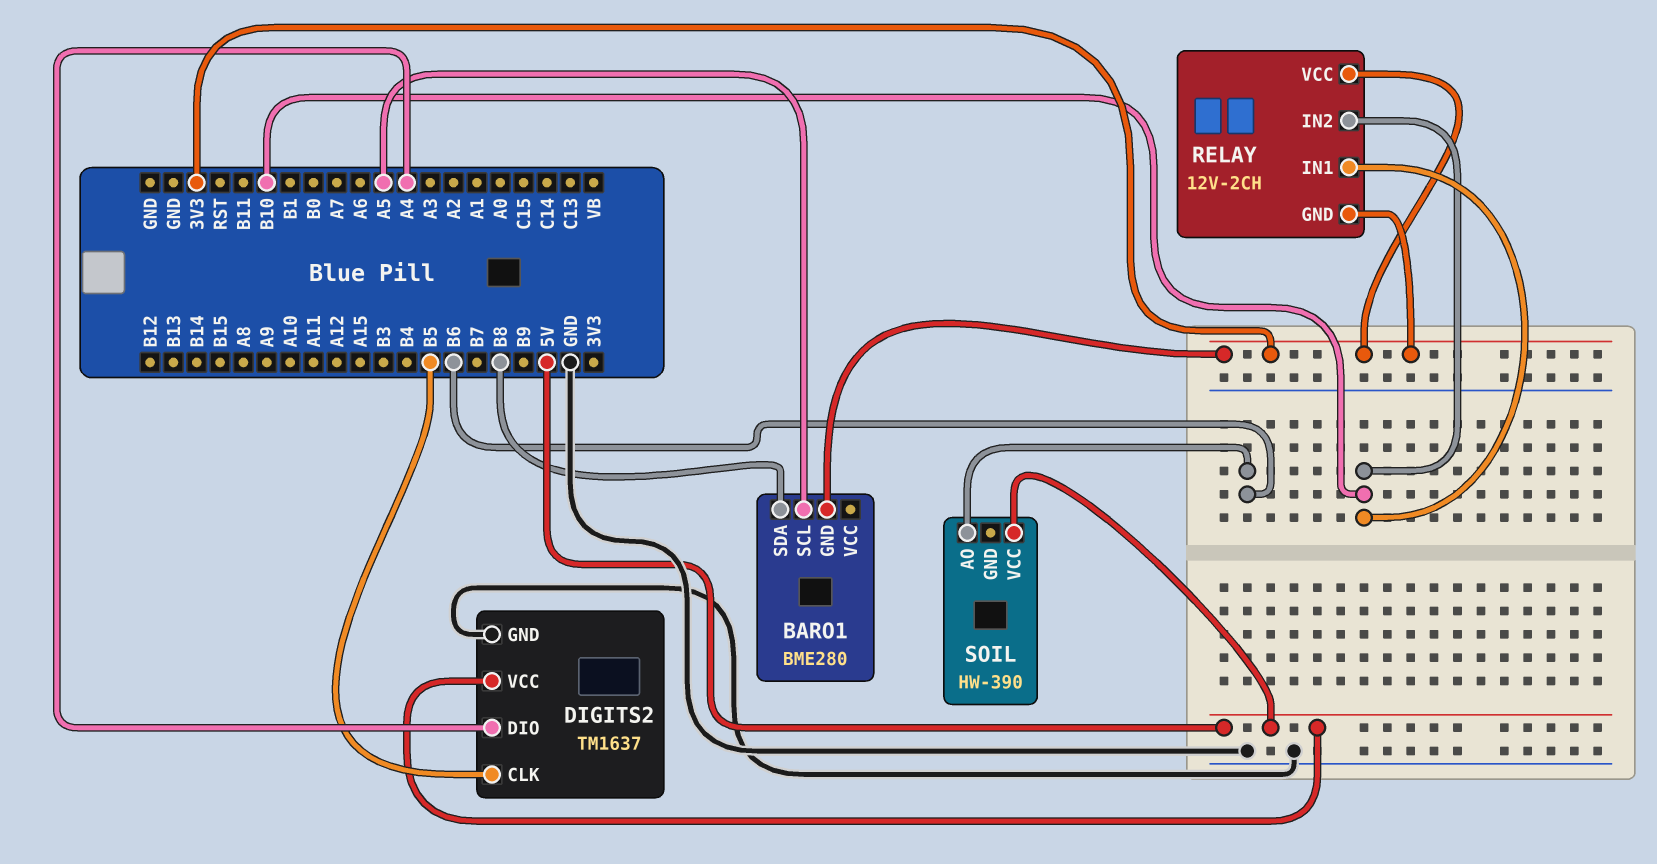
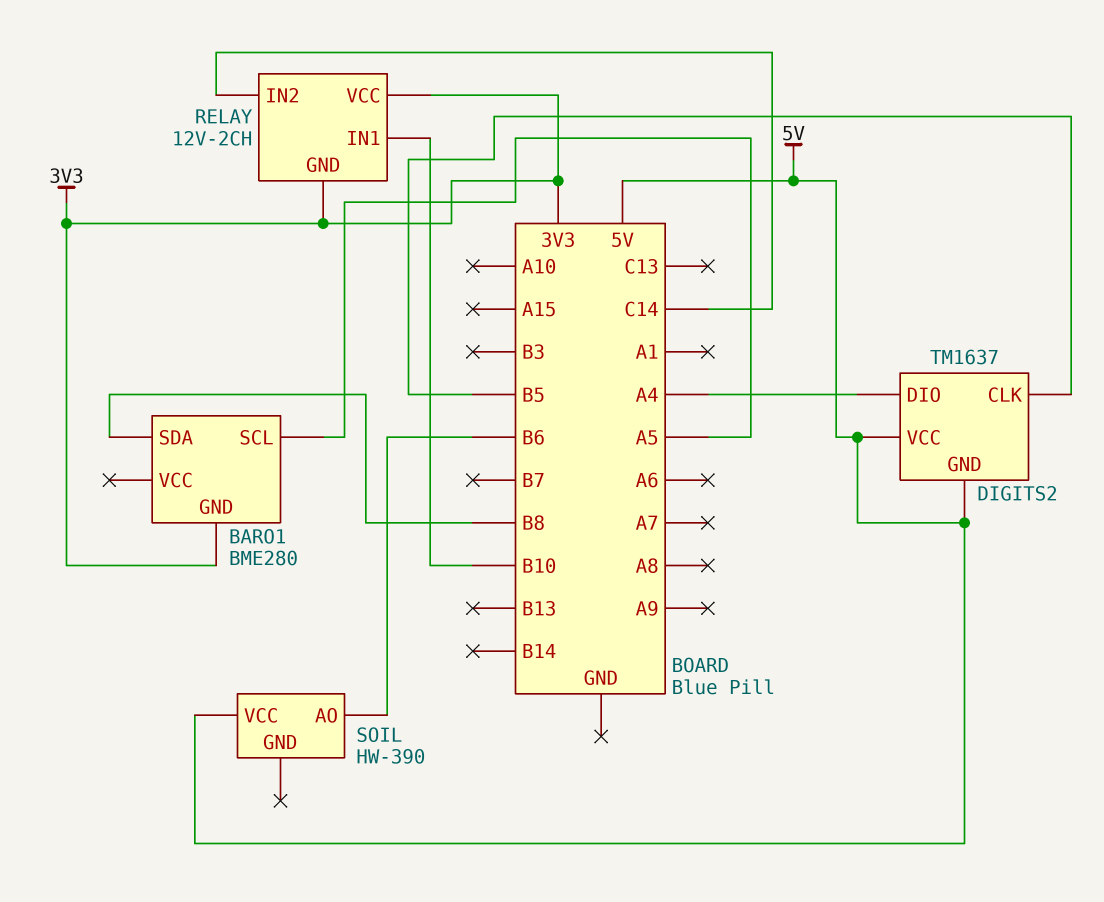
DIGITS2 pin GND: GND -> 5V
RELAY pin IN2: B10 -> C14

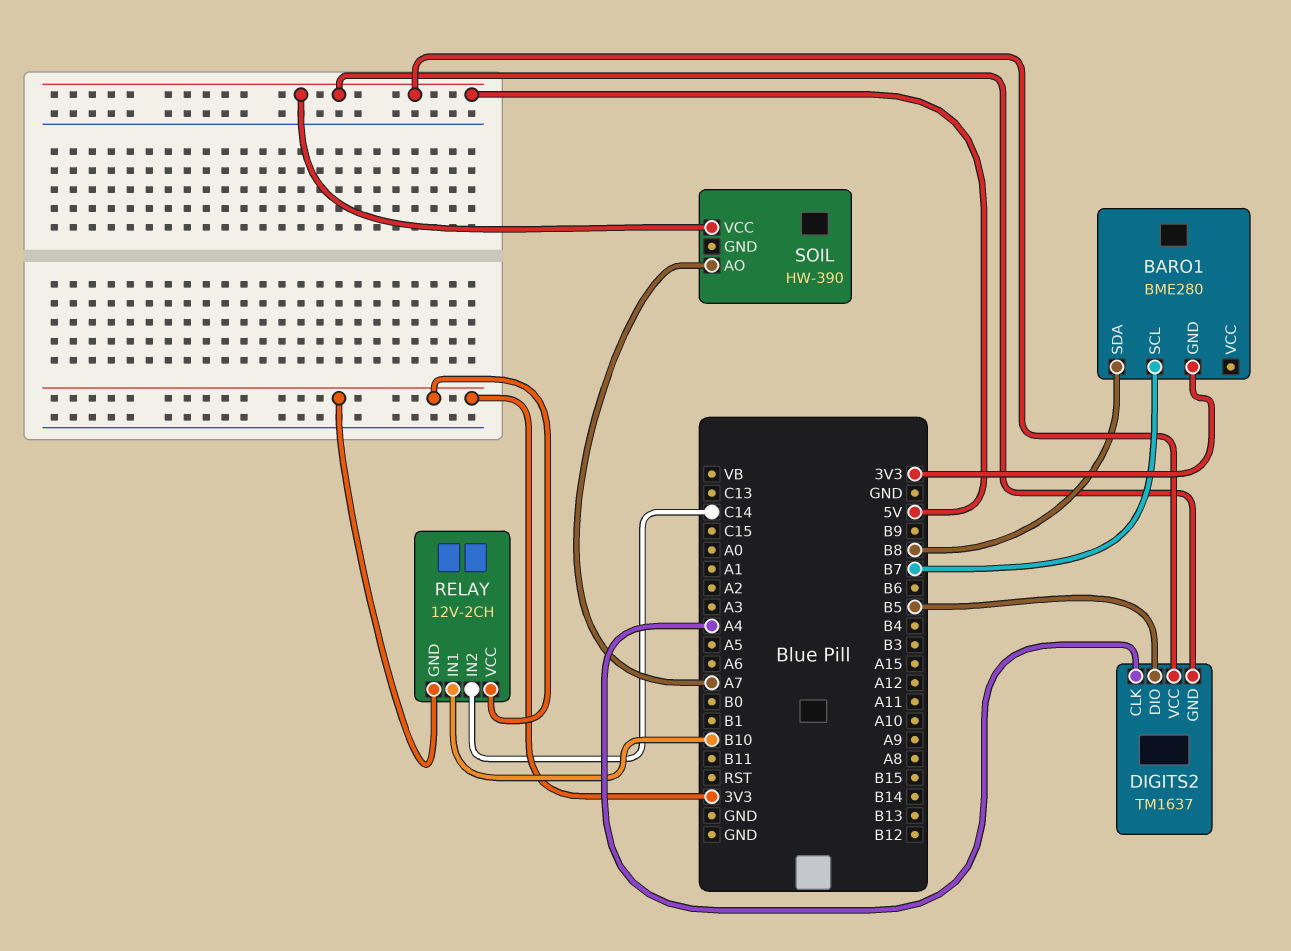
BARO1 pin SCL: A5 -> B7
DIGITS2 pin CLK: B5 -> A4
DIGITS2 pin DIO: A4 -> B5
SOIL pin AO: B6 -> A7

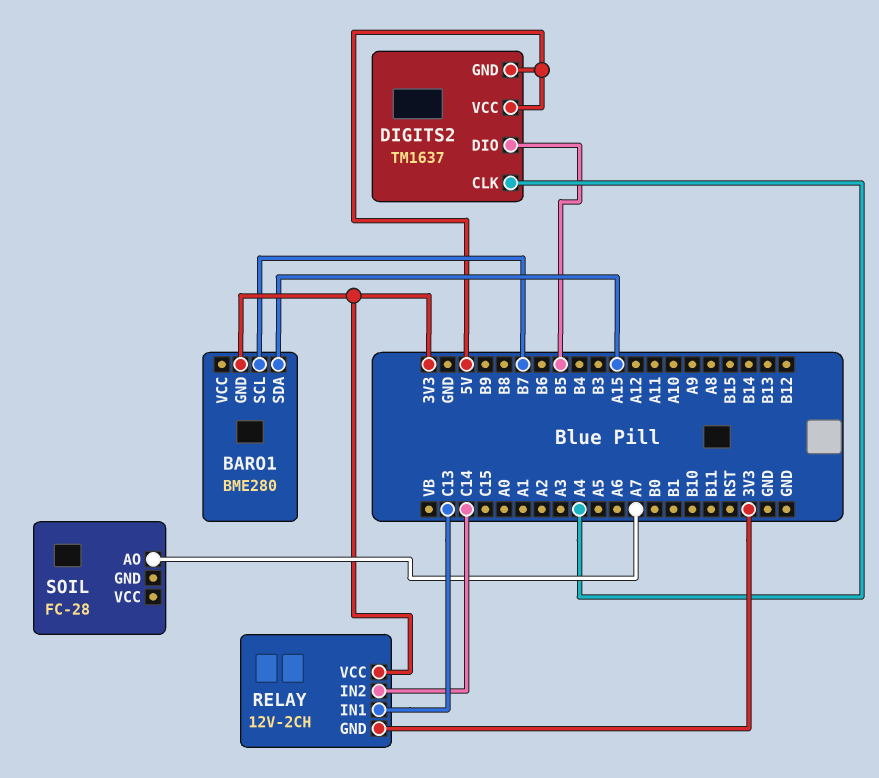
BARO1 pin SDA: B8 -> A15
RELAY pin IN1: B10 -> C13
SOIL: HW-390 -> FC-28
SOIL pin VCC: 5V -> none

